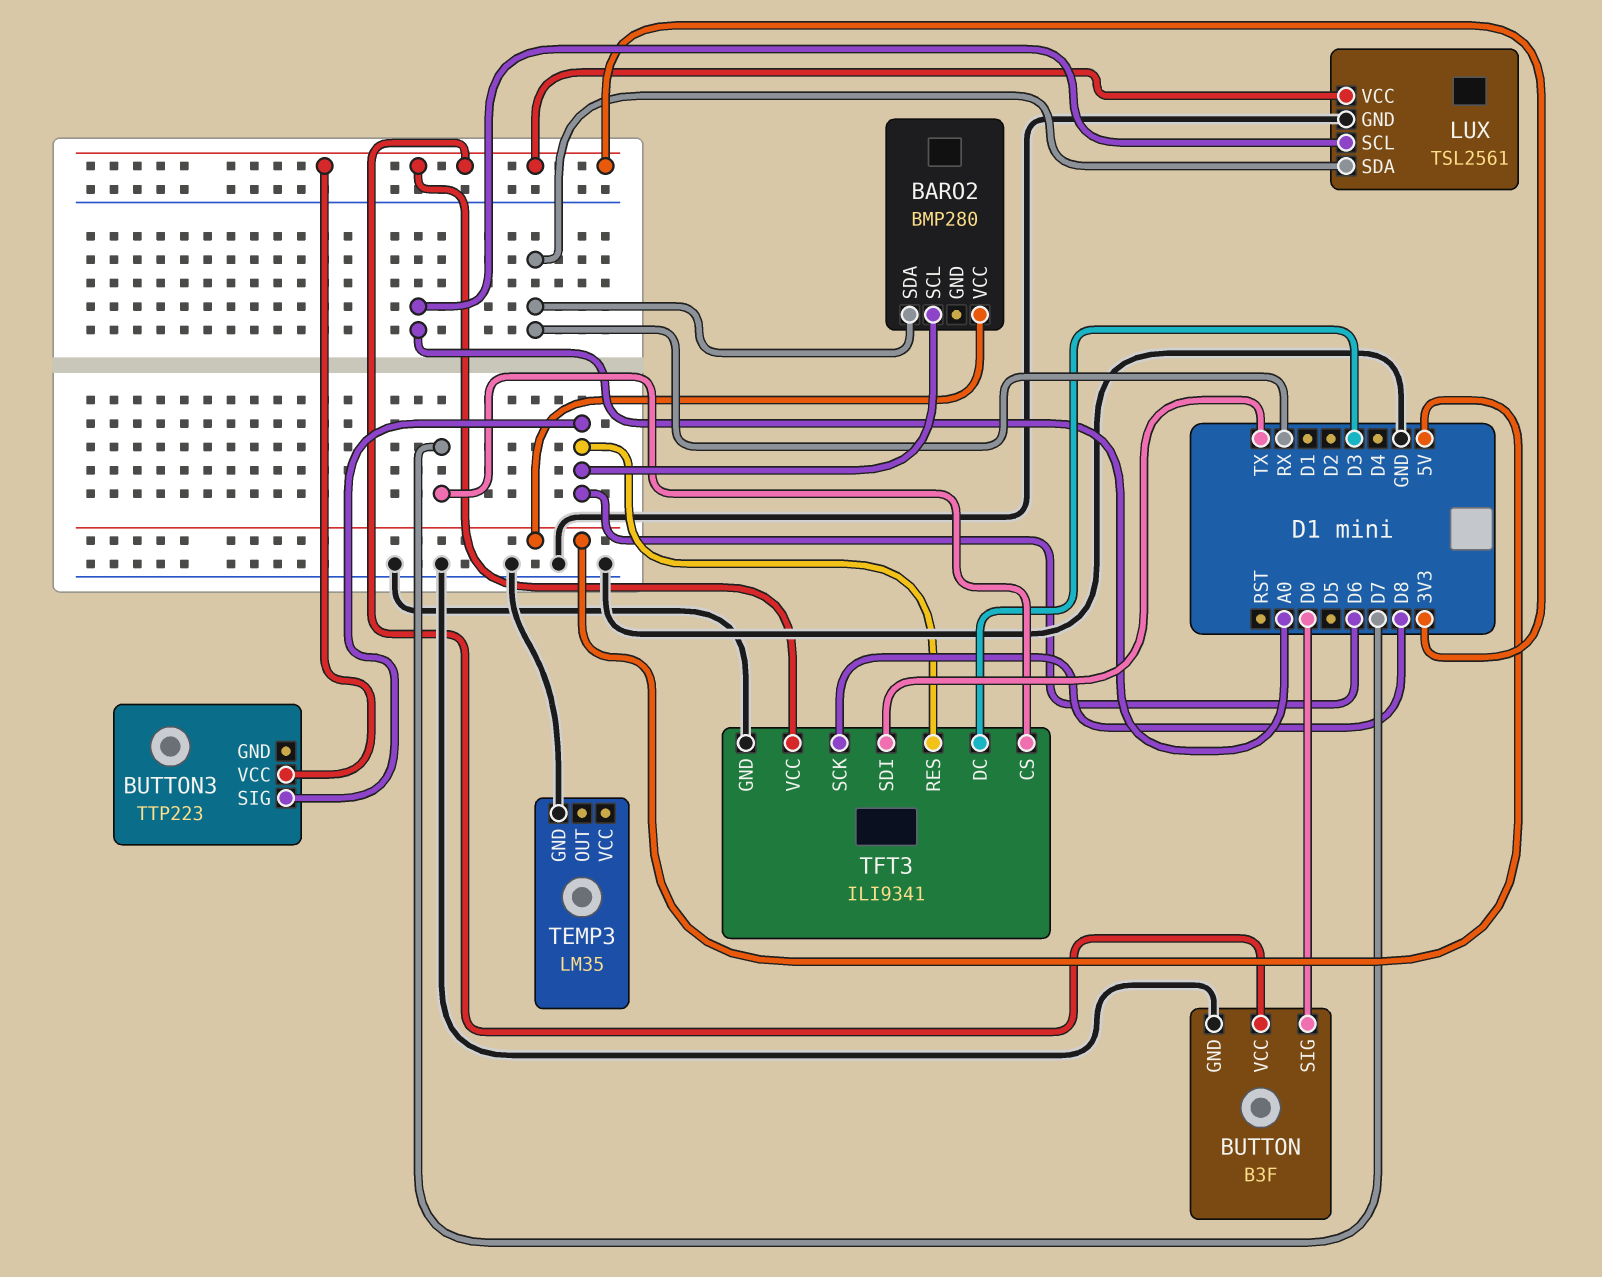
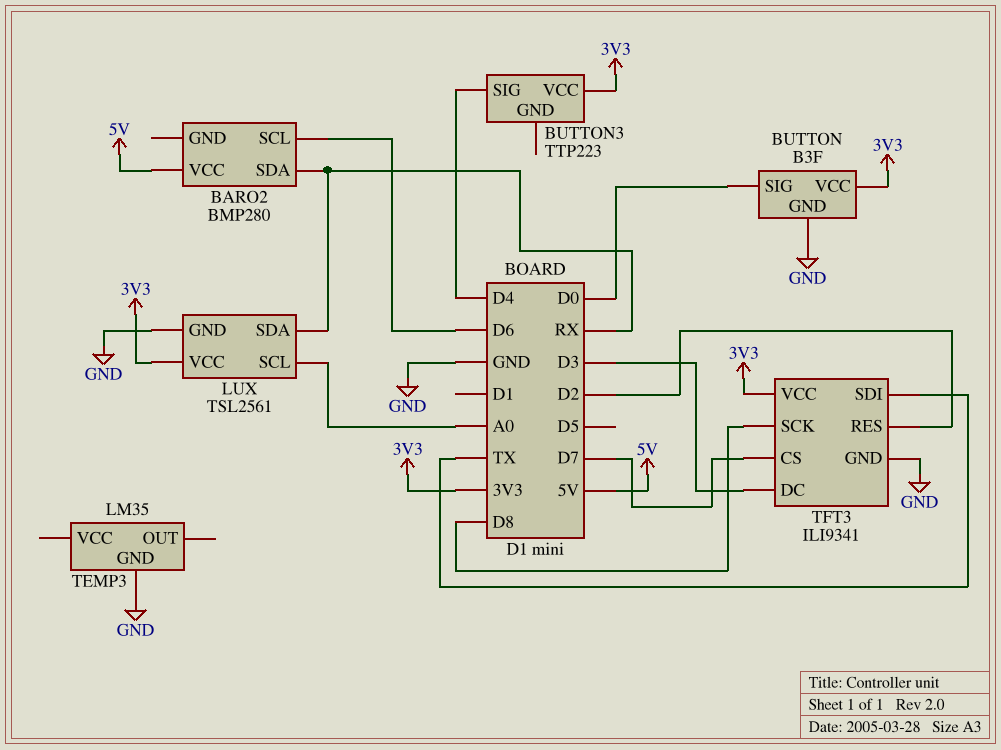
BUTTON3 pin SIG: D6 -> D4
TFT3 pin RES: D6 -> D2

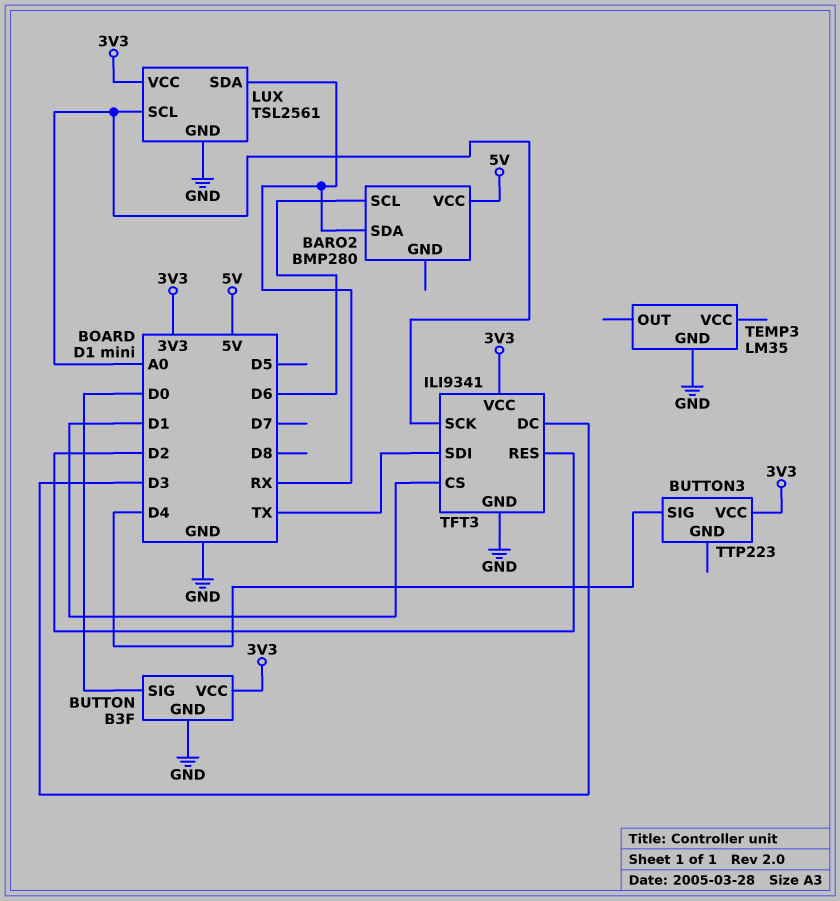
TFT3 pin CS: D7 -> D1
TFT3 pin SCK: D8 -> A0

